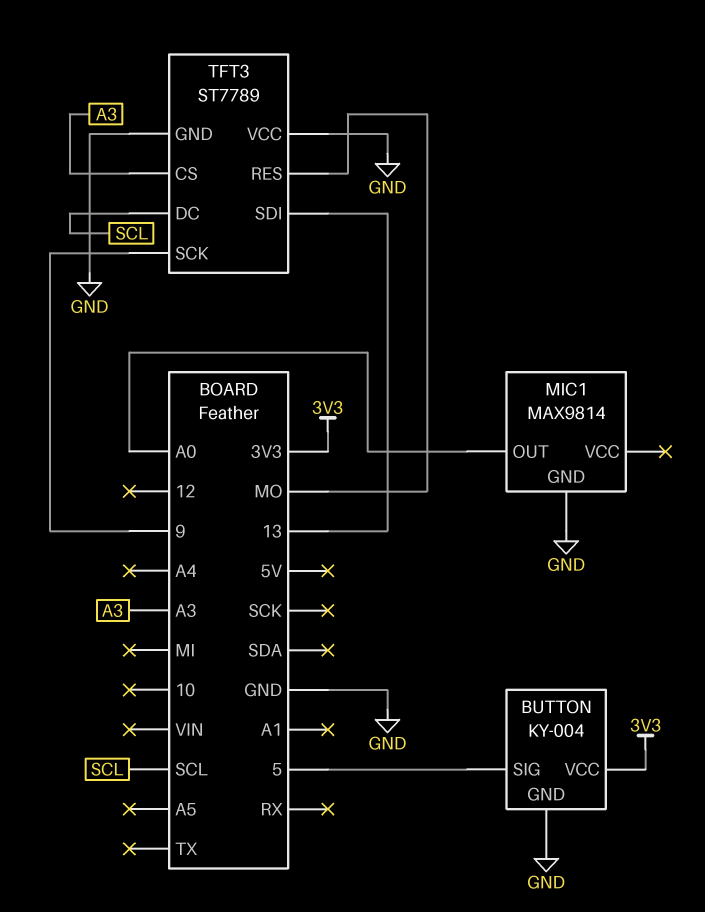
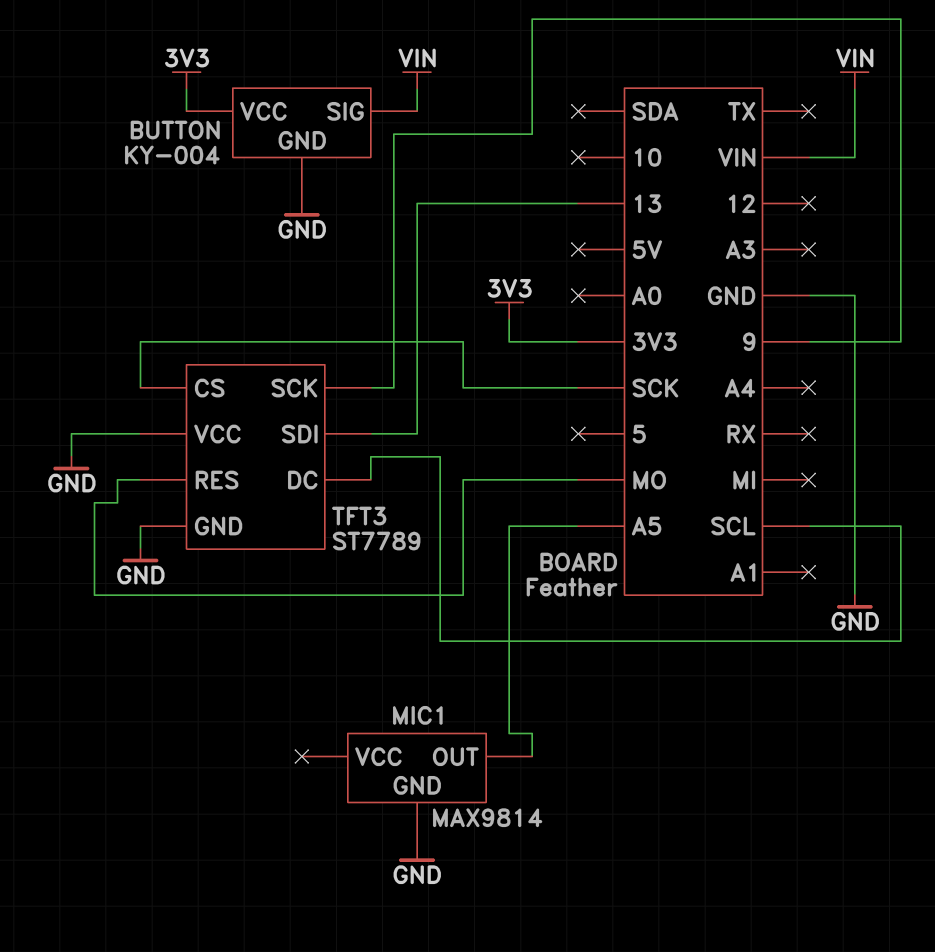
BUTTON pin SIG: 5 -> VIN
MIC1 pin OUT: A0 -> A5
TFT3 pin CS: A3 -> SCK

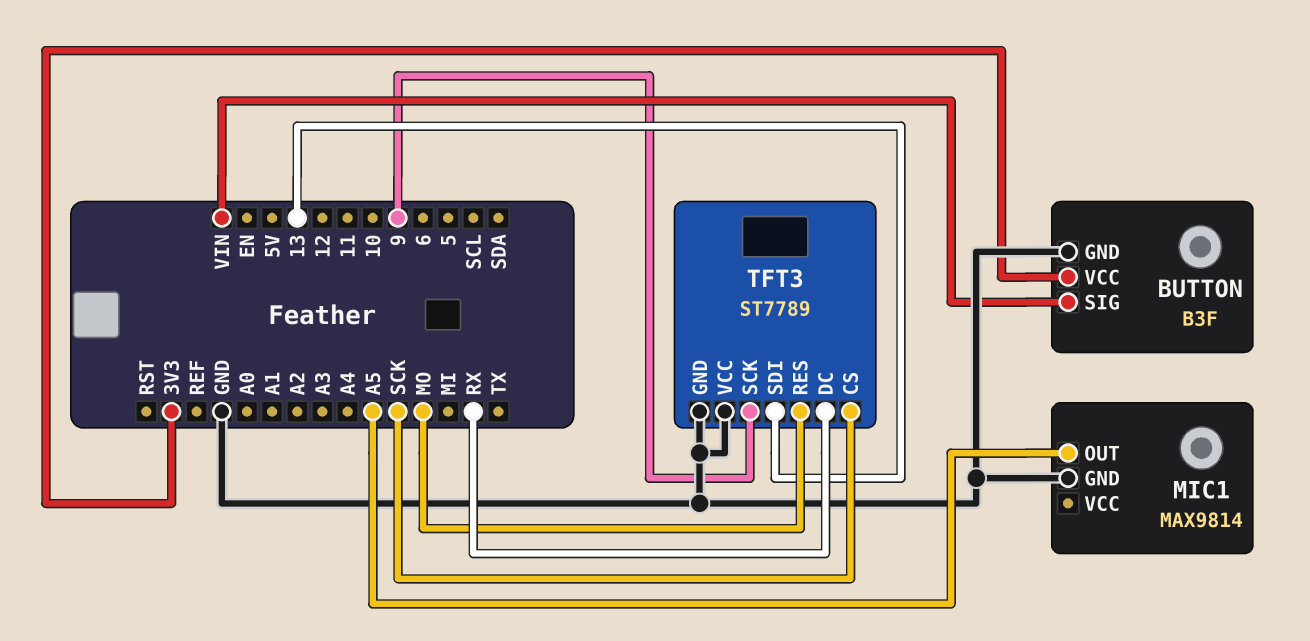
BUTTON: KY-004 -> B3F
TFT3 pin DC: SCL -> RX

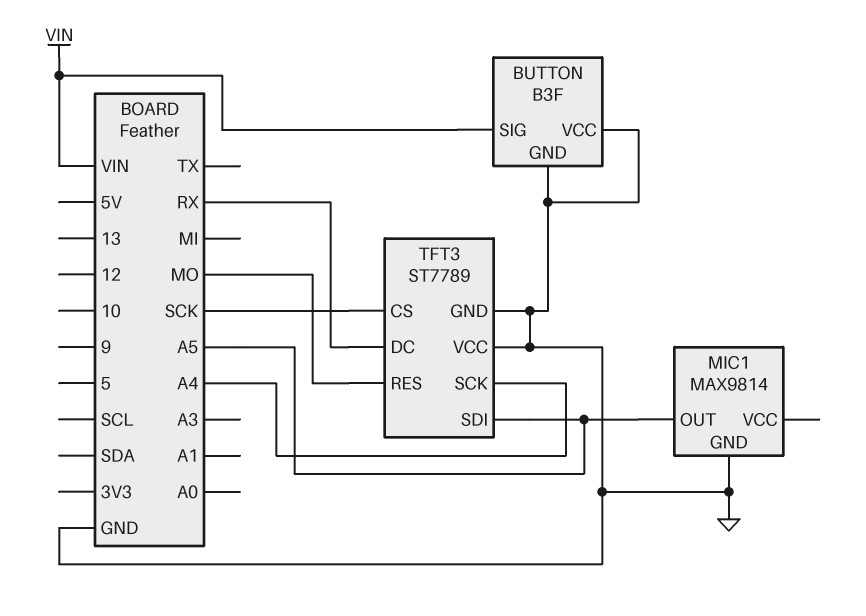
BUTTON pin VCC: 3V3 -> GND
TFT3 pin SCK: 9 -> A4
TFT3 pin SDI: 13 -> A5

